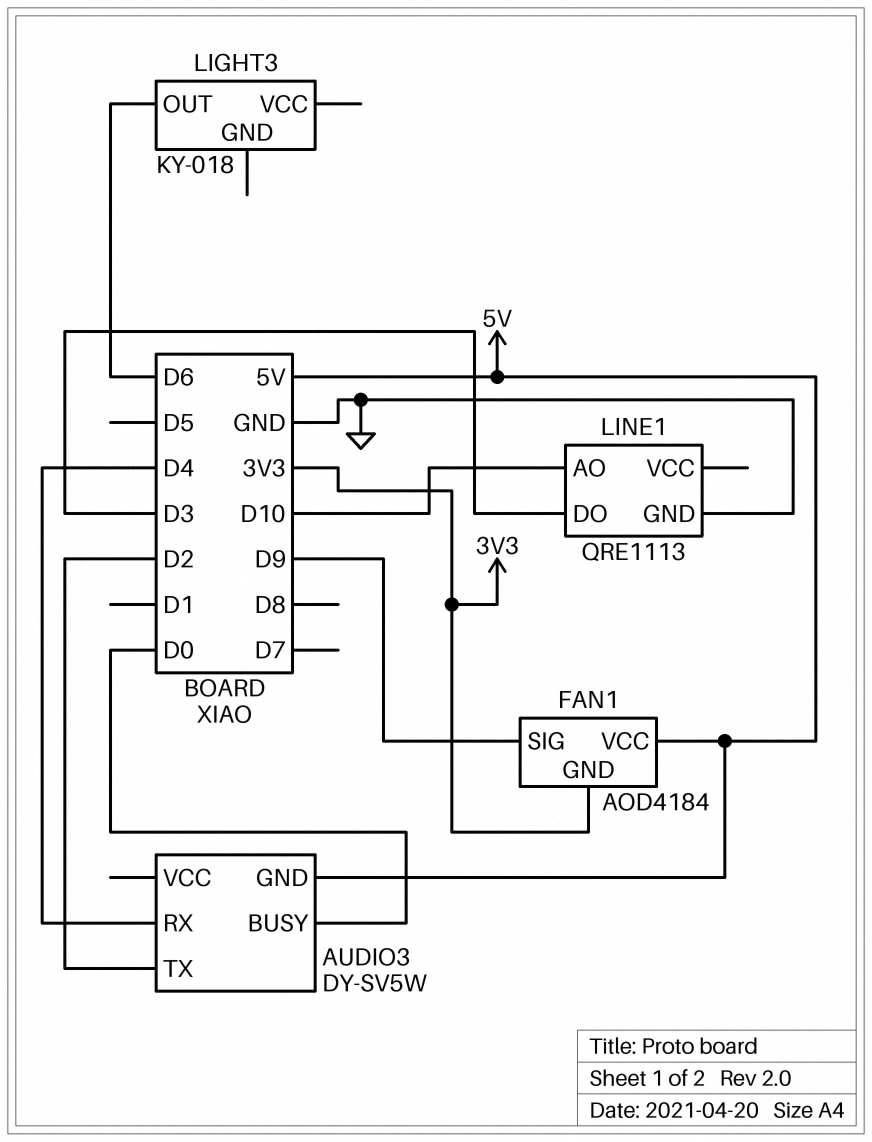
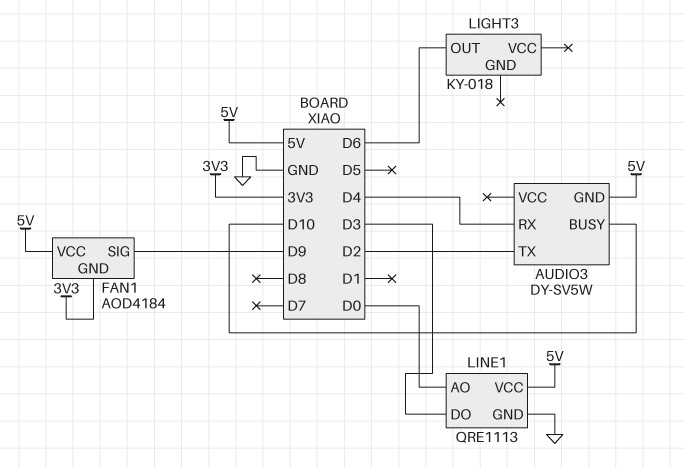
AUDIO3 pin BUSY: D0 -> D10
LINE1 pin AO: D10 -> D0
LINE1 pin VCC: none -> 5V

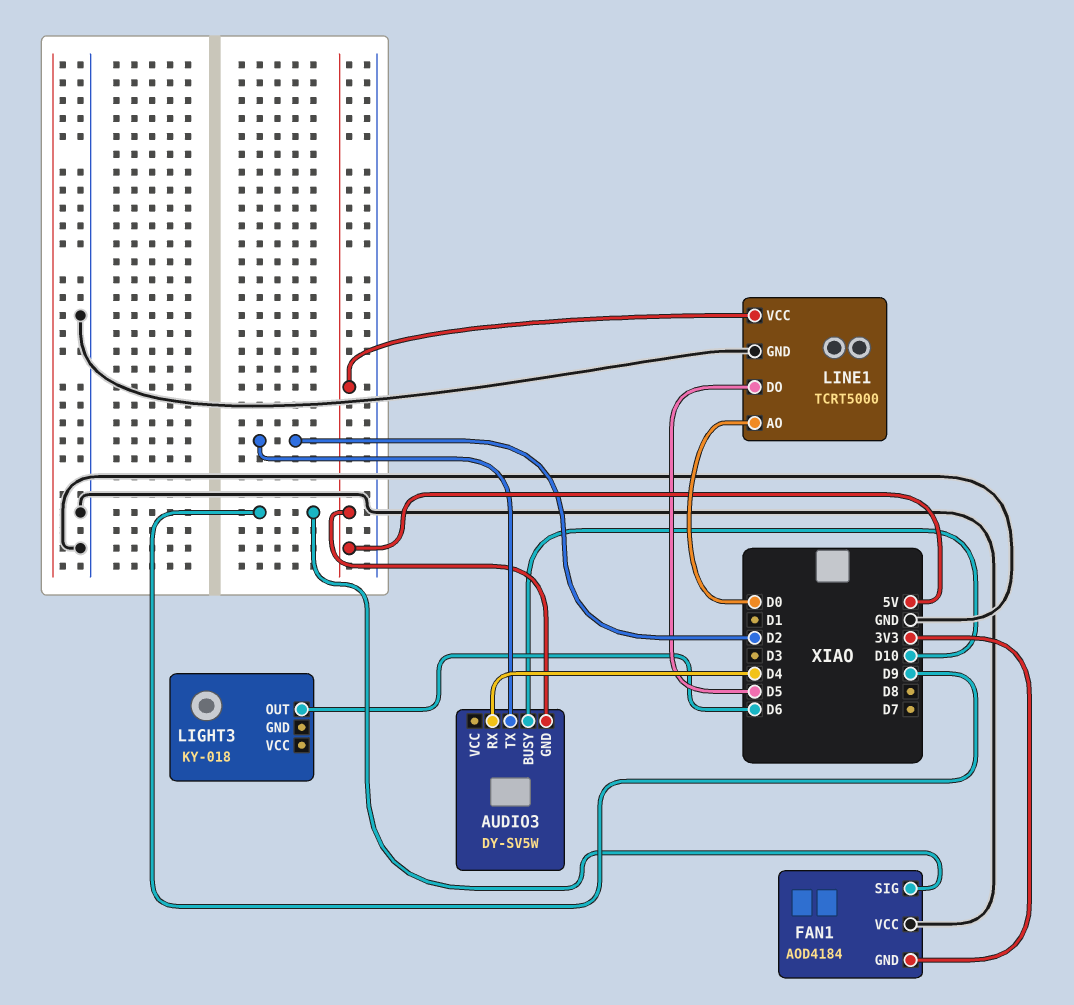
FAN1 pin VCC: 5V -> GND
LINE1: QRE1113 -> TCRT5000
LINE1 pin DO: D3 -> D5

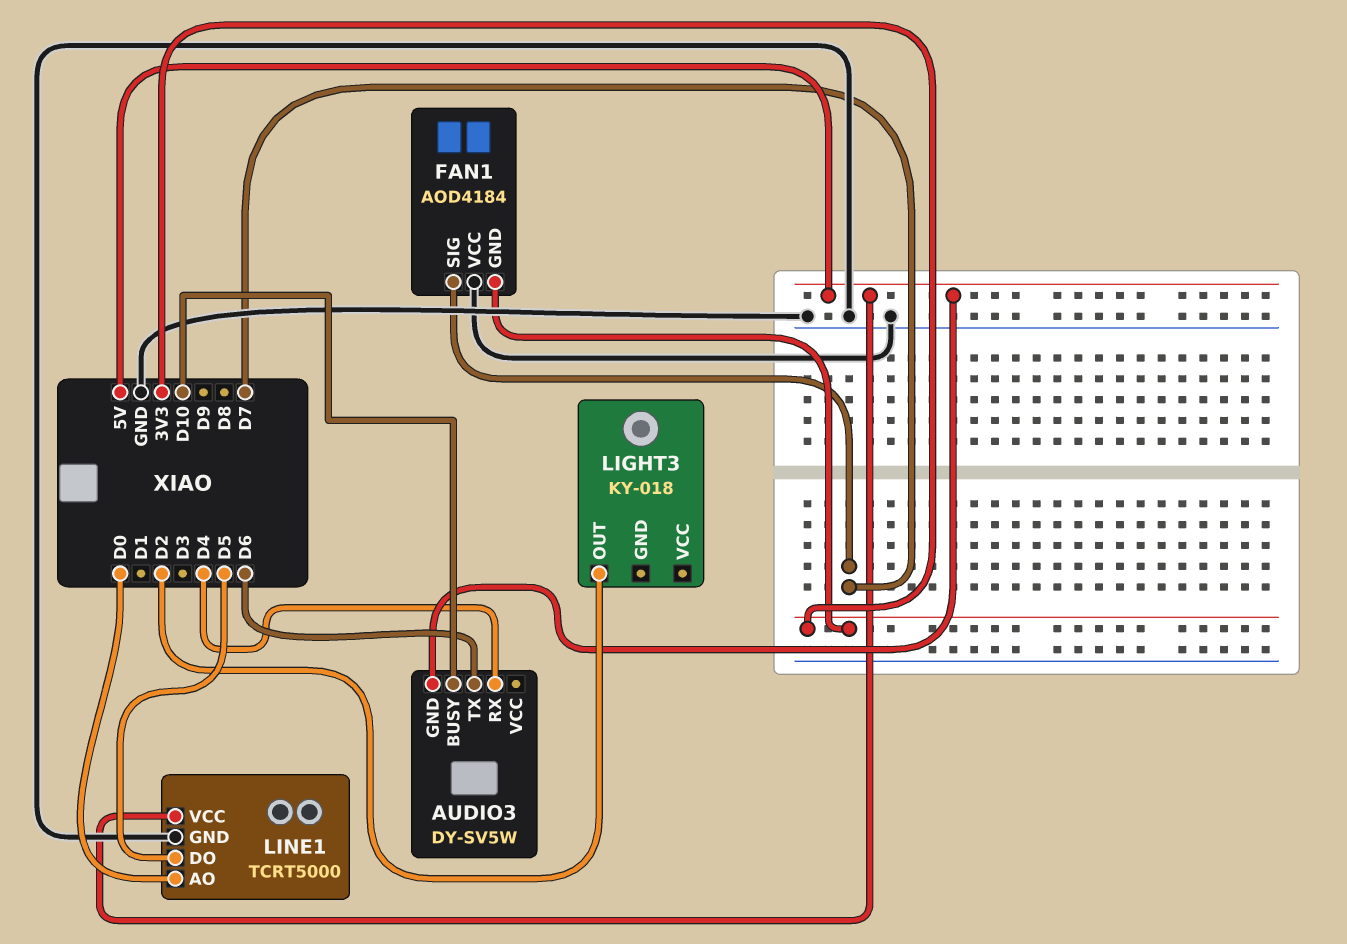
AUDIO3 pin TX: D2 -> D6
FAN1 pin SIG: D9 -> D7
LIGHT3 pin OUT: D6 -> D2

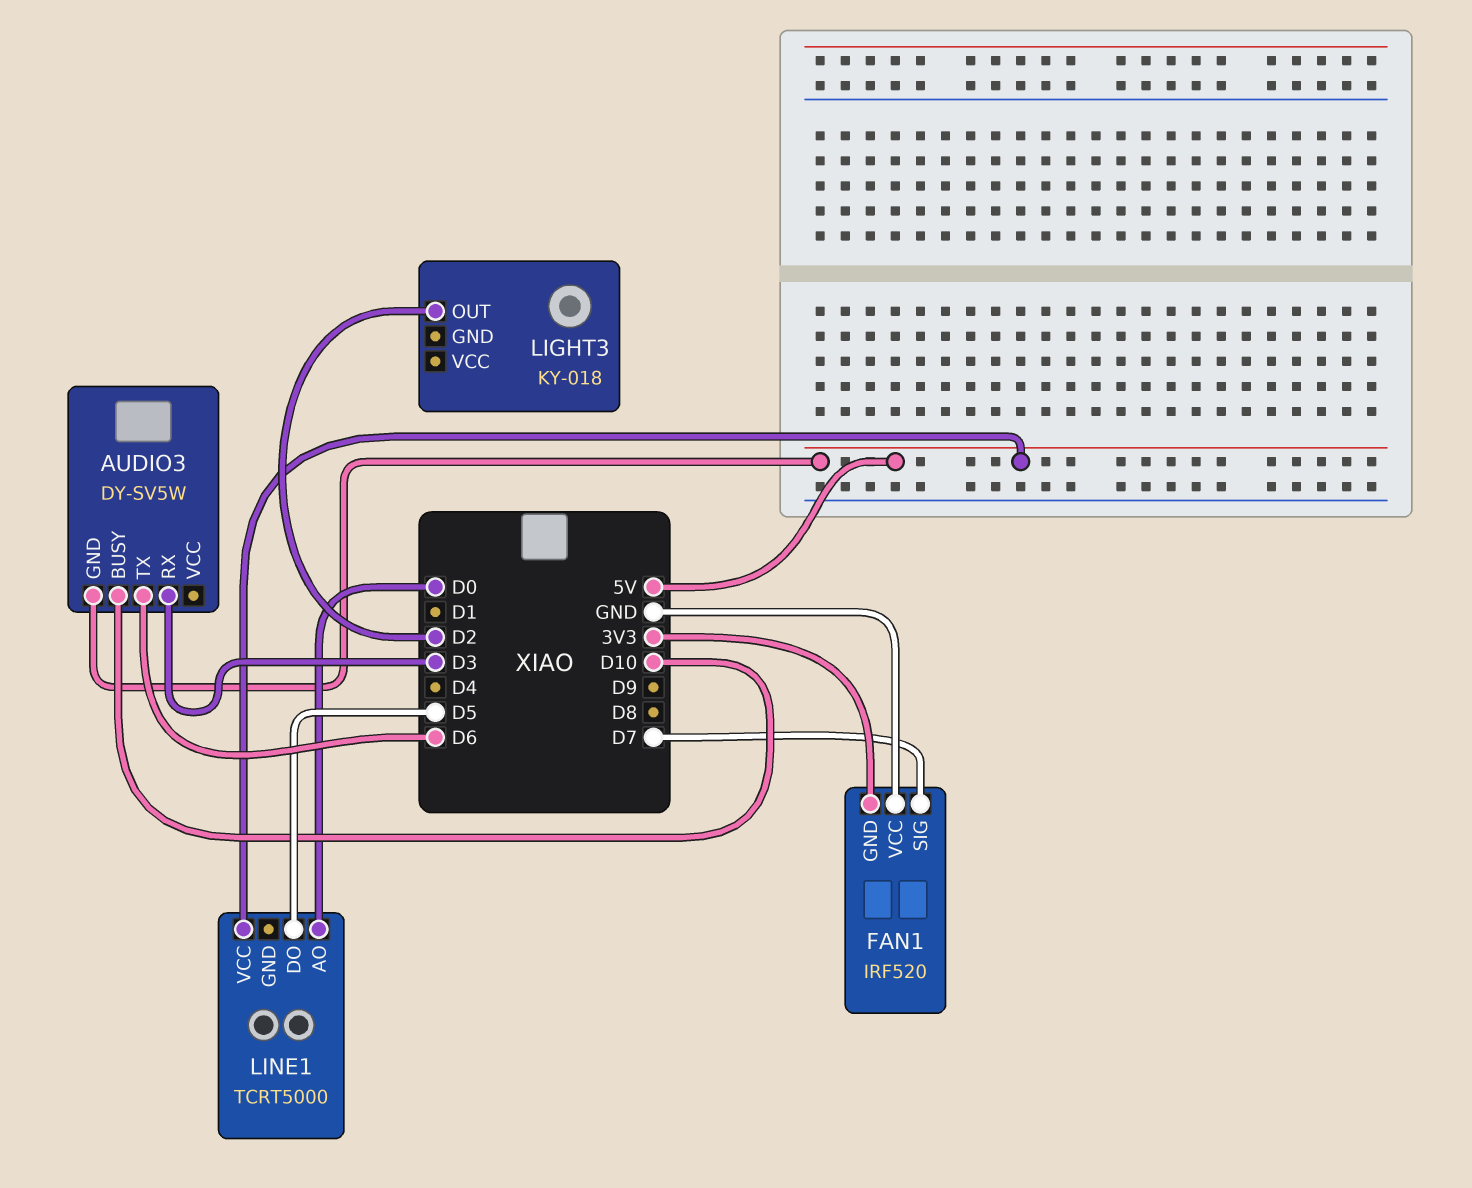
AUDIO3 pin RX: D4 -> D3
FAN1: AOD4184 -> IRF520
LINE1 pin GND: GND -> none

